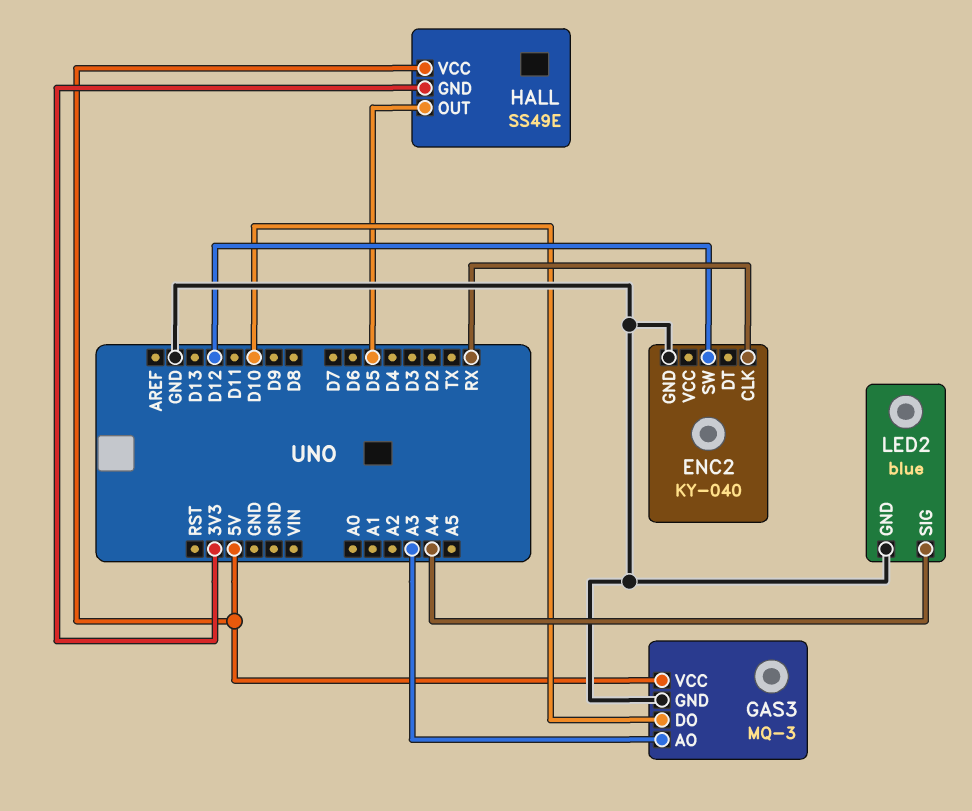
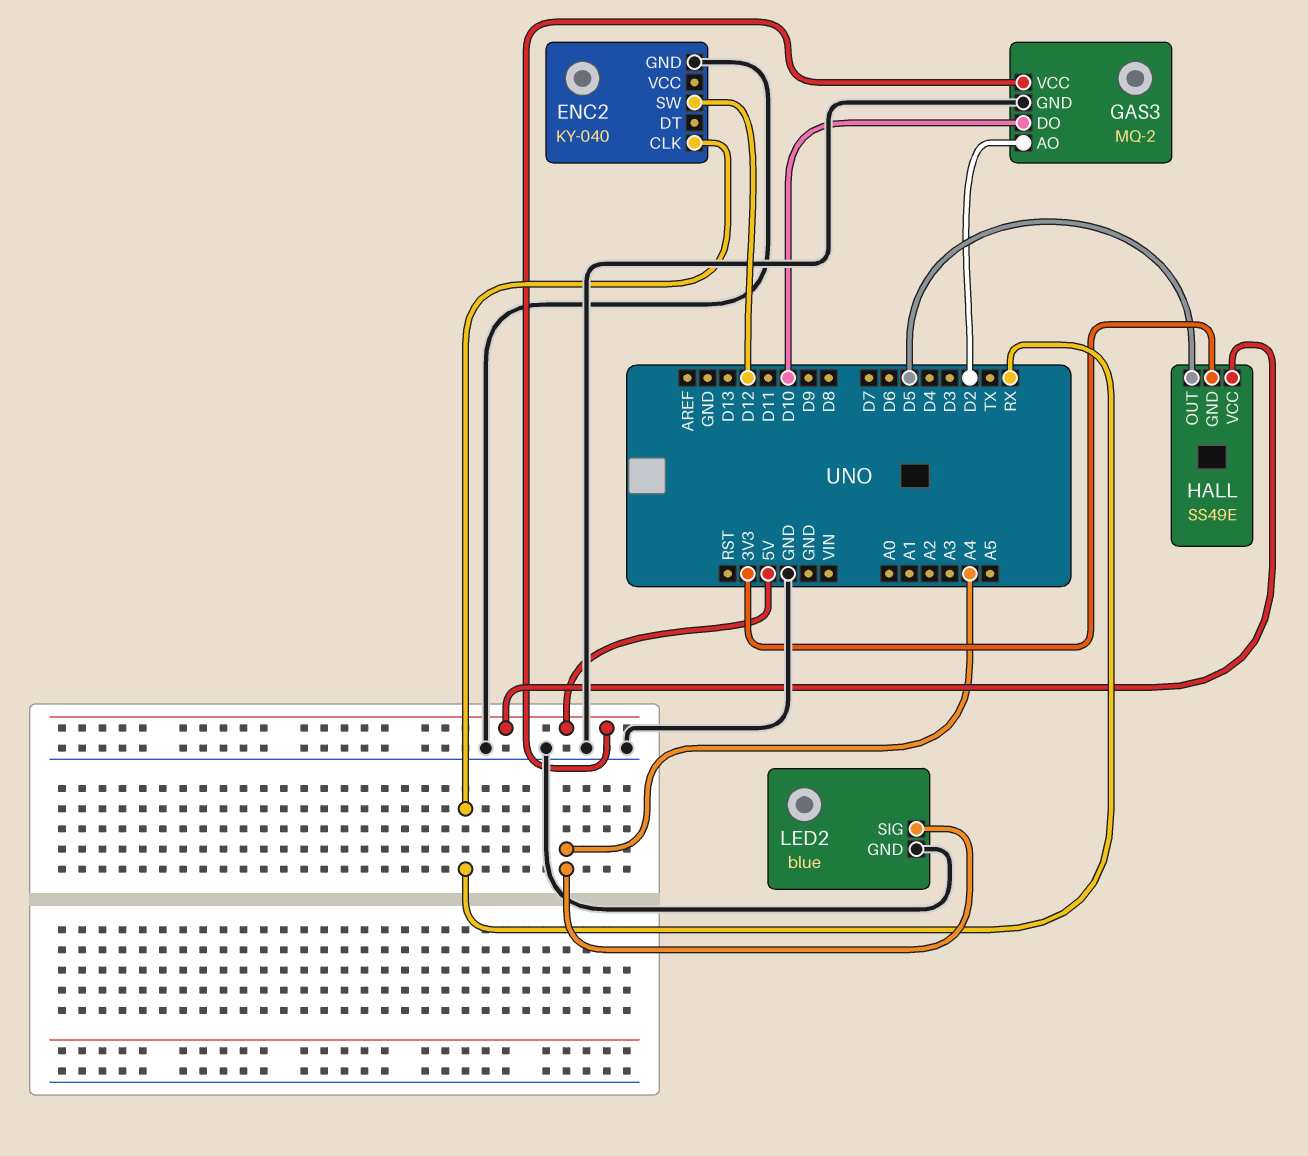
GAS3: MQ-3 -> MQ-2
GAS3 pin AO: A3 -> D2

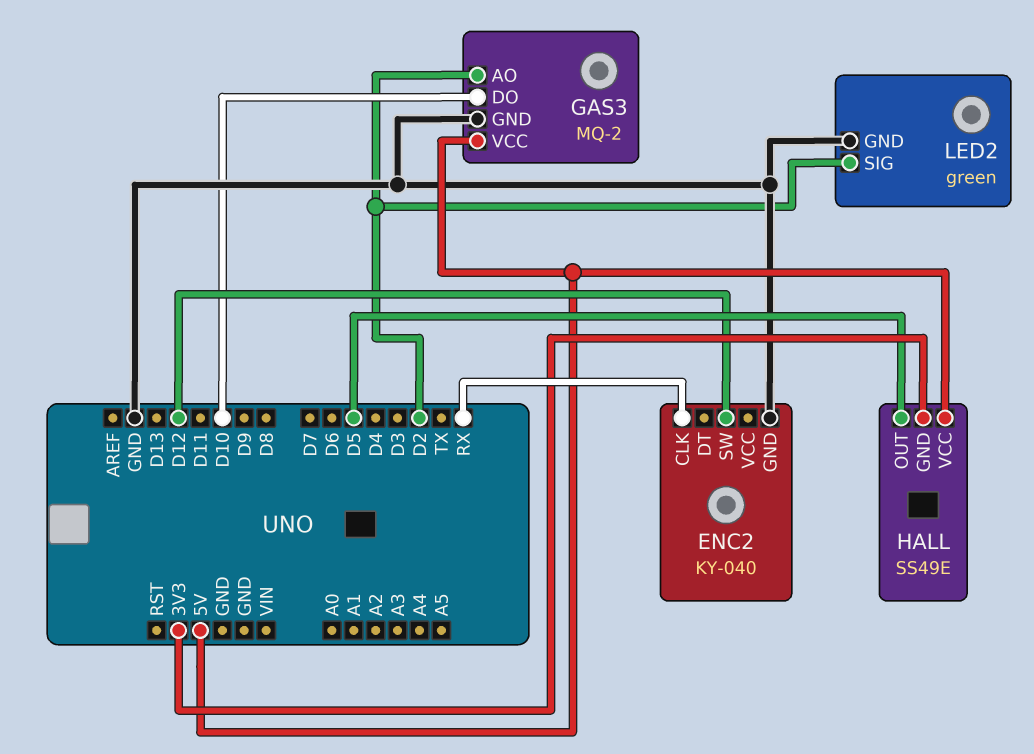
LED2: blue -> green
LED2 pin SIG: A4 -> D2

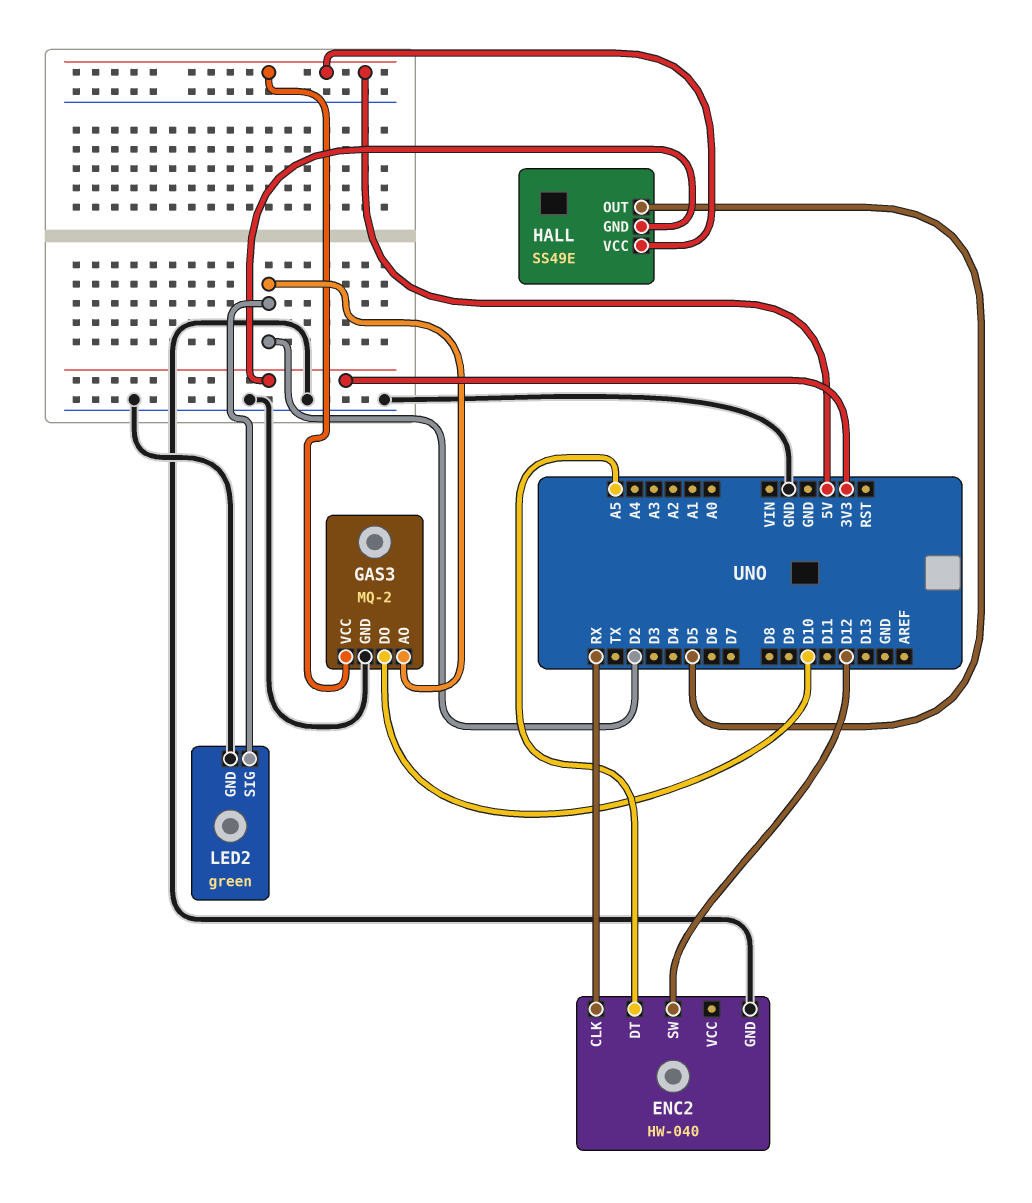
ENC2: KY-040 -> HW-040
ENC2 pin DT: none -> A5

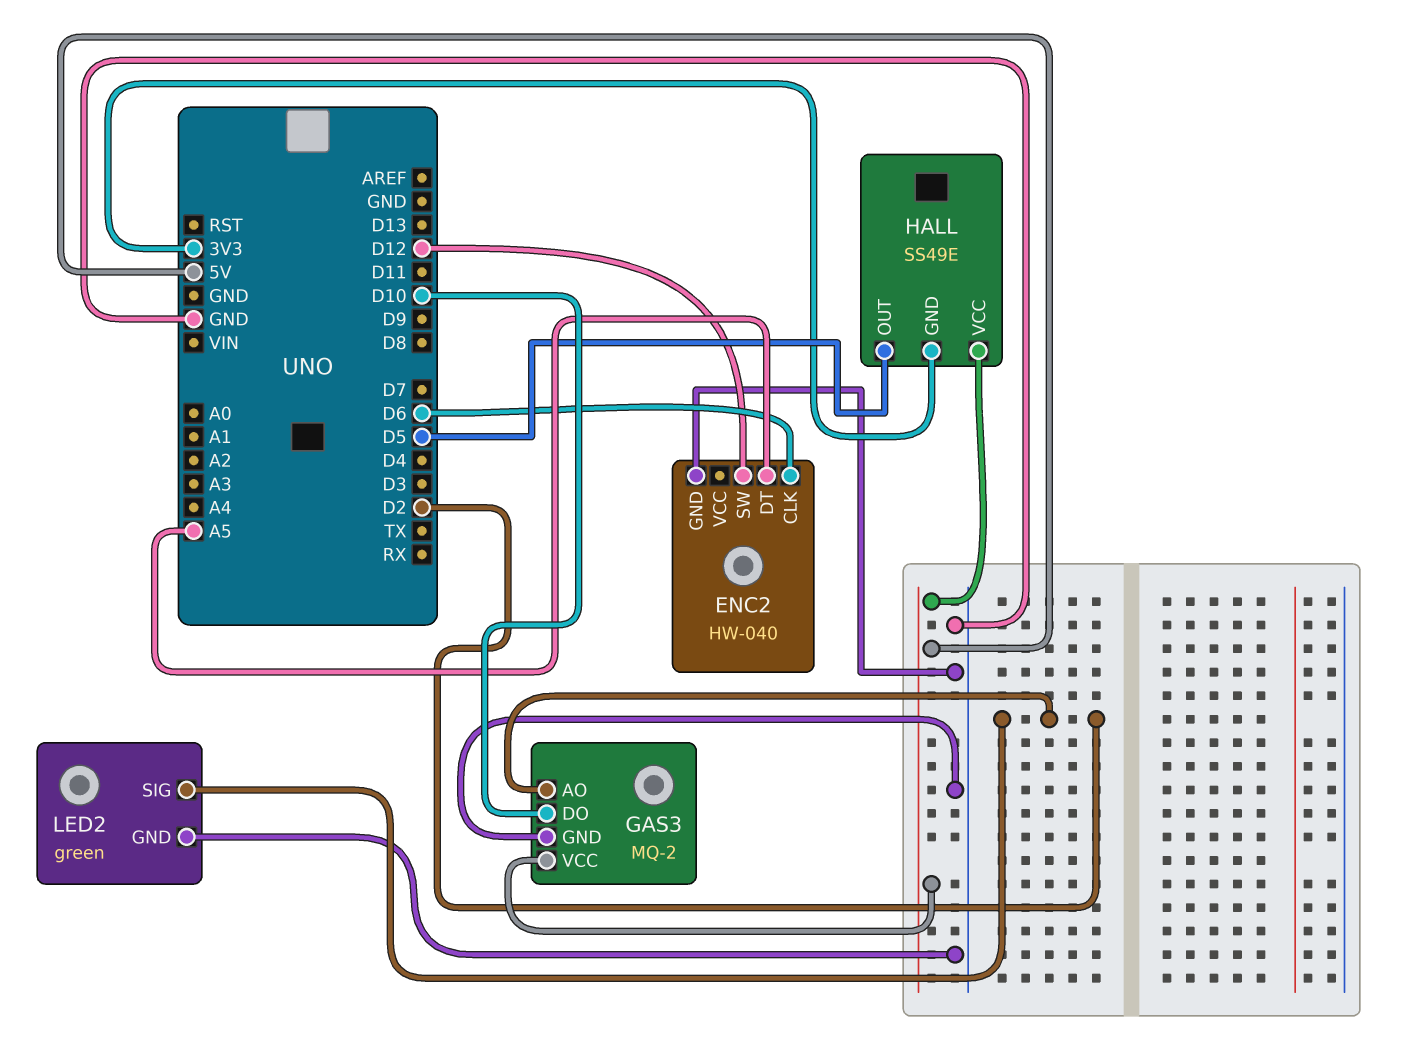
ENC2 pin CLK: RX -> D6

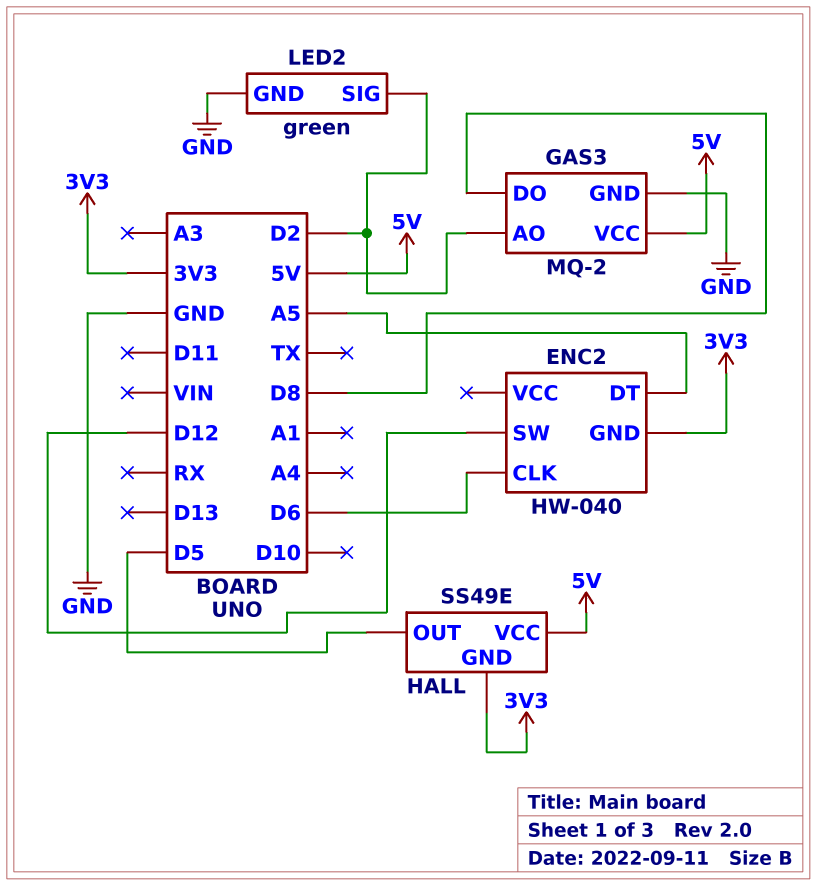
ENC2 pin GND: GND -> 3V3
GAS3 pin DO: D10 -> D8

